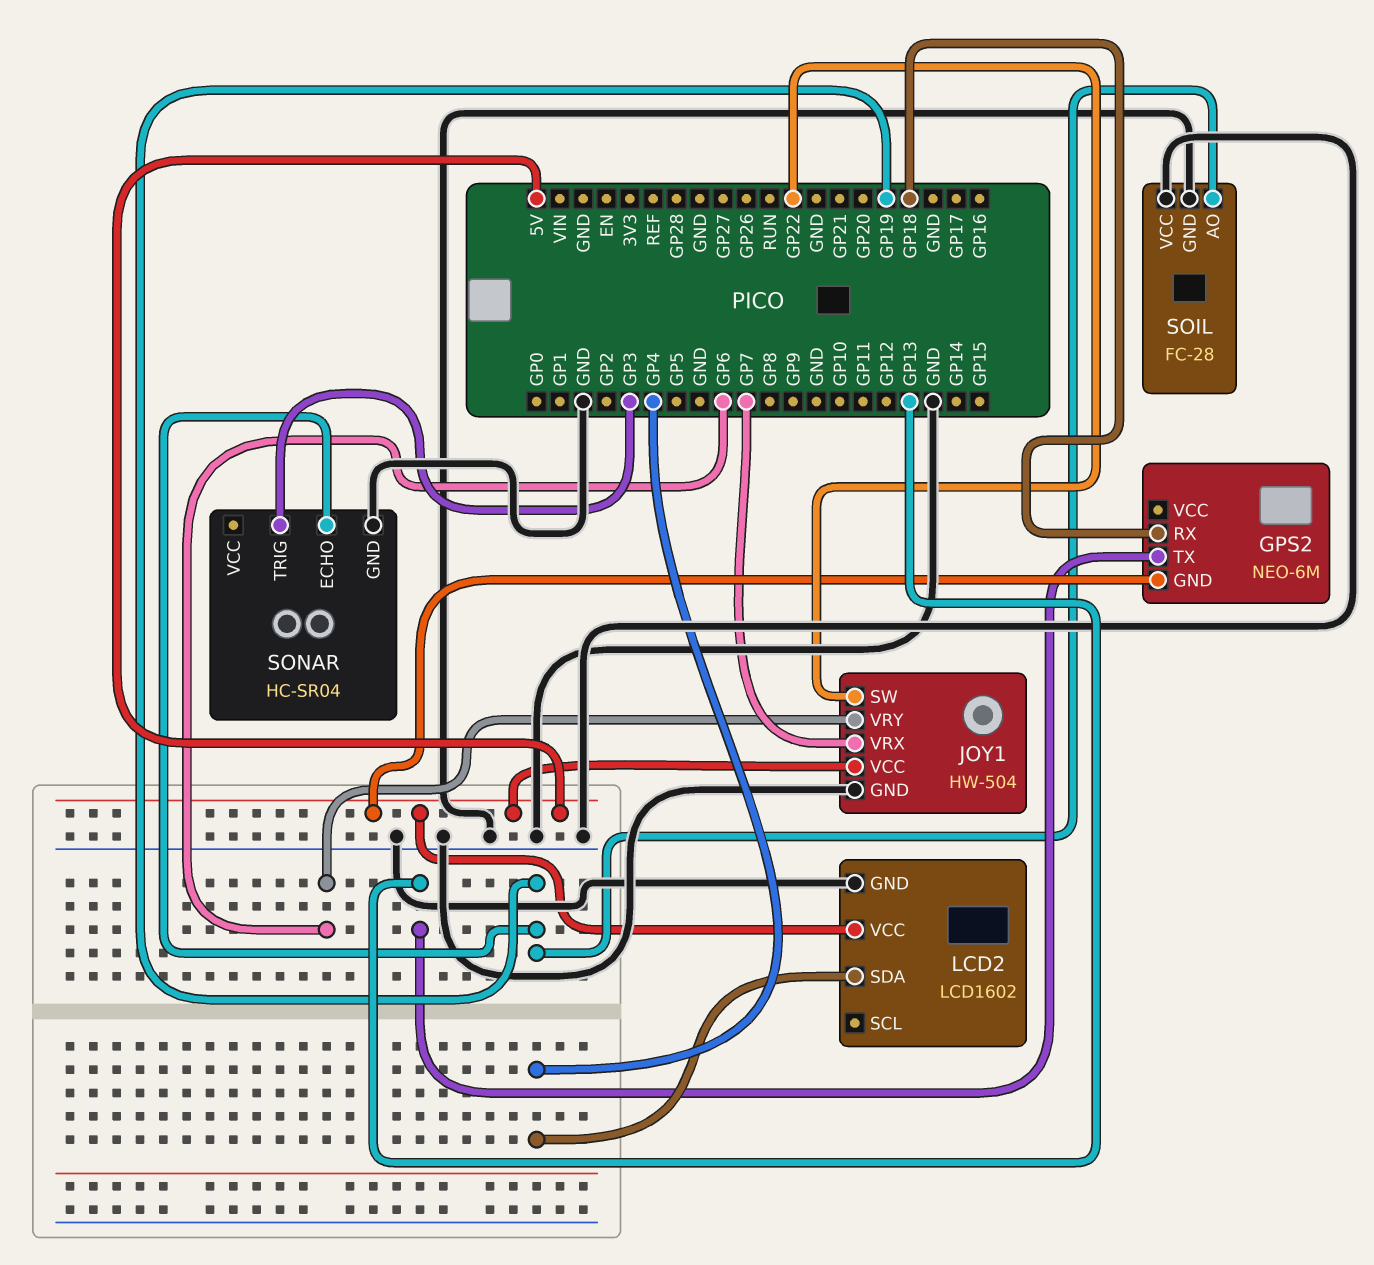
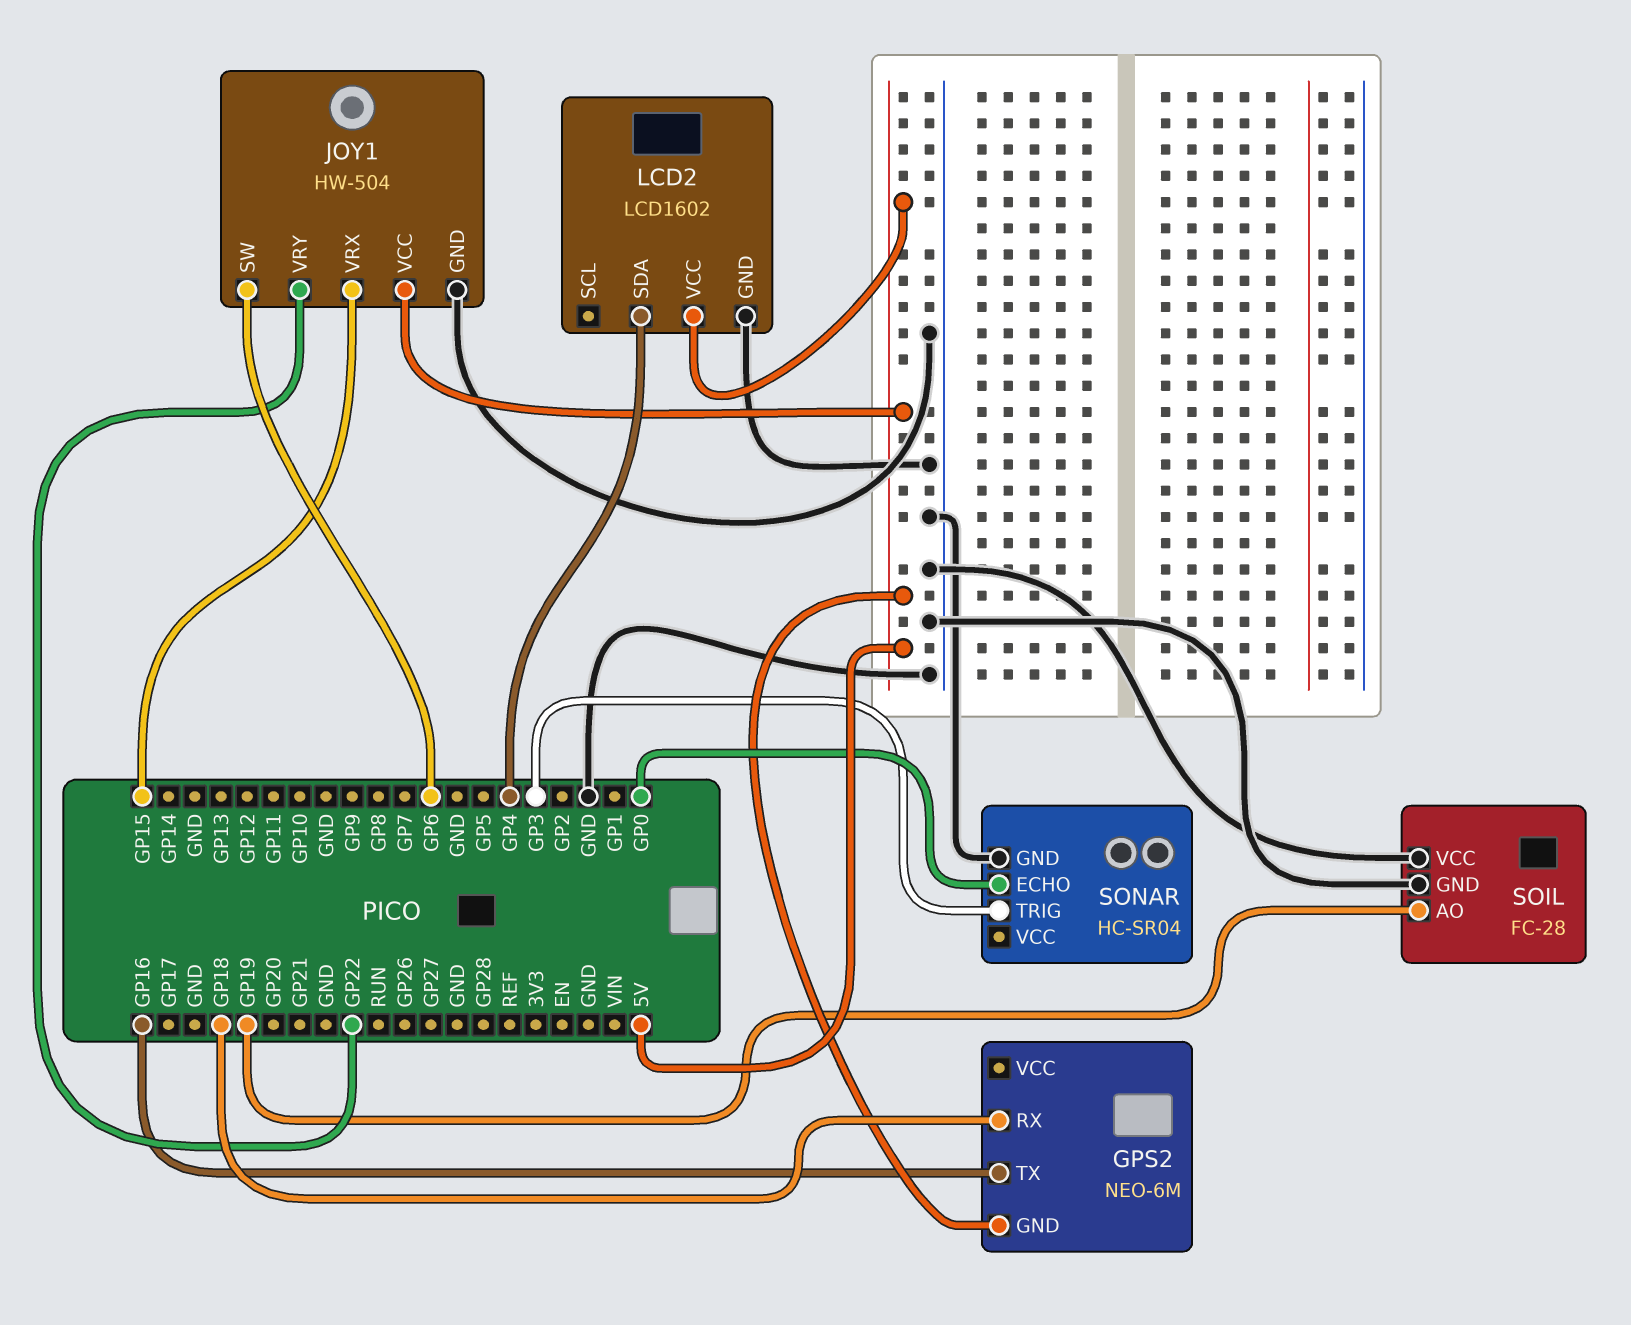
GPS2 pin TX: GP13 -> GP16
JOY1 pin SW: GP22 -> GP6
JOY1 pin VRX: GP7 -> GP15
JOY1 pin VRY: GP6 -> GP22
SONAR pin ECHO: GP19 -> GP0

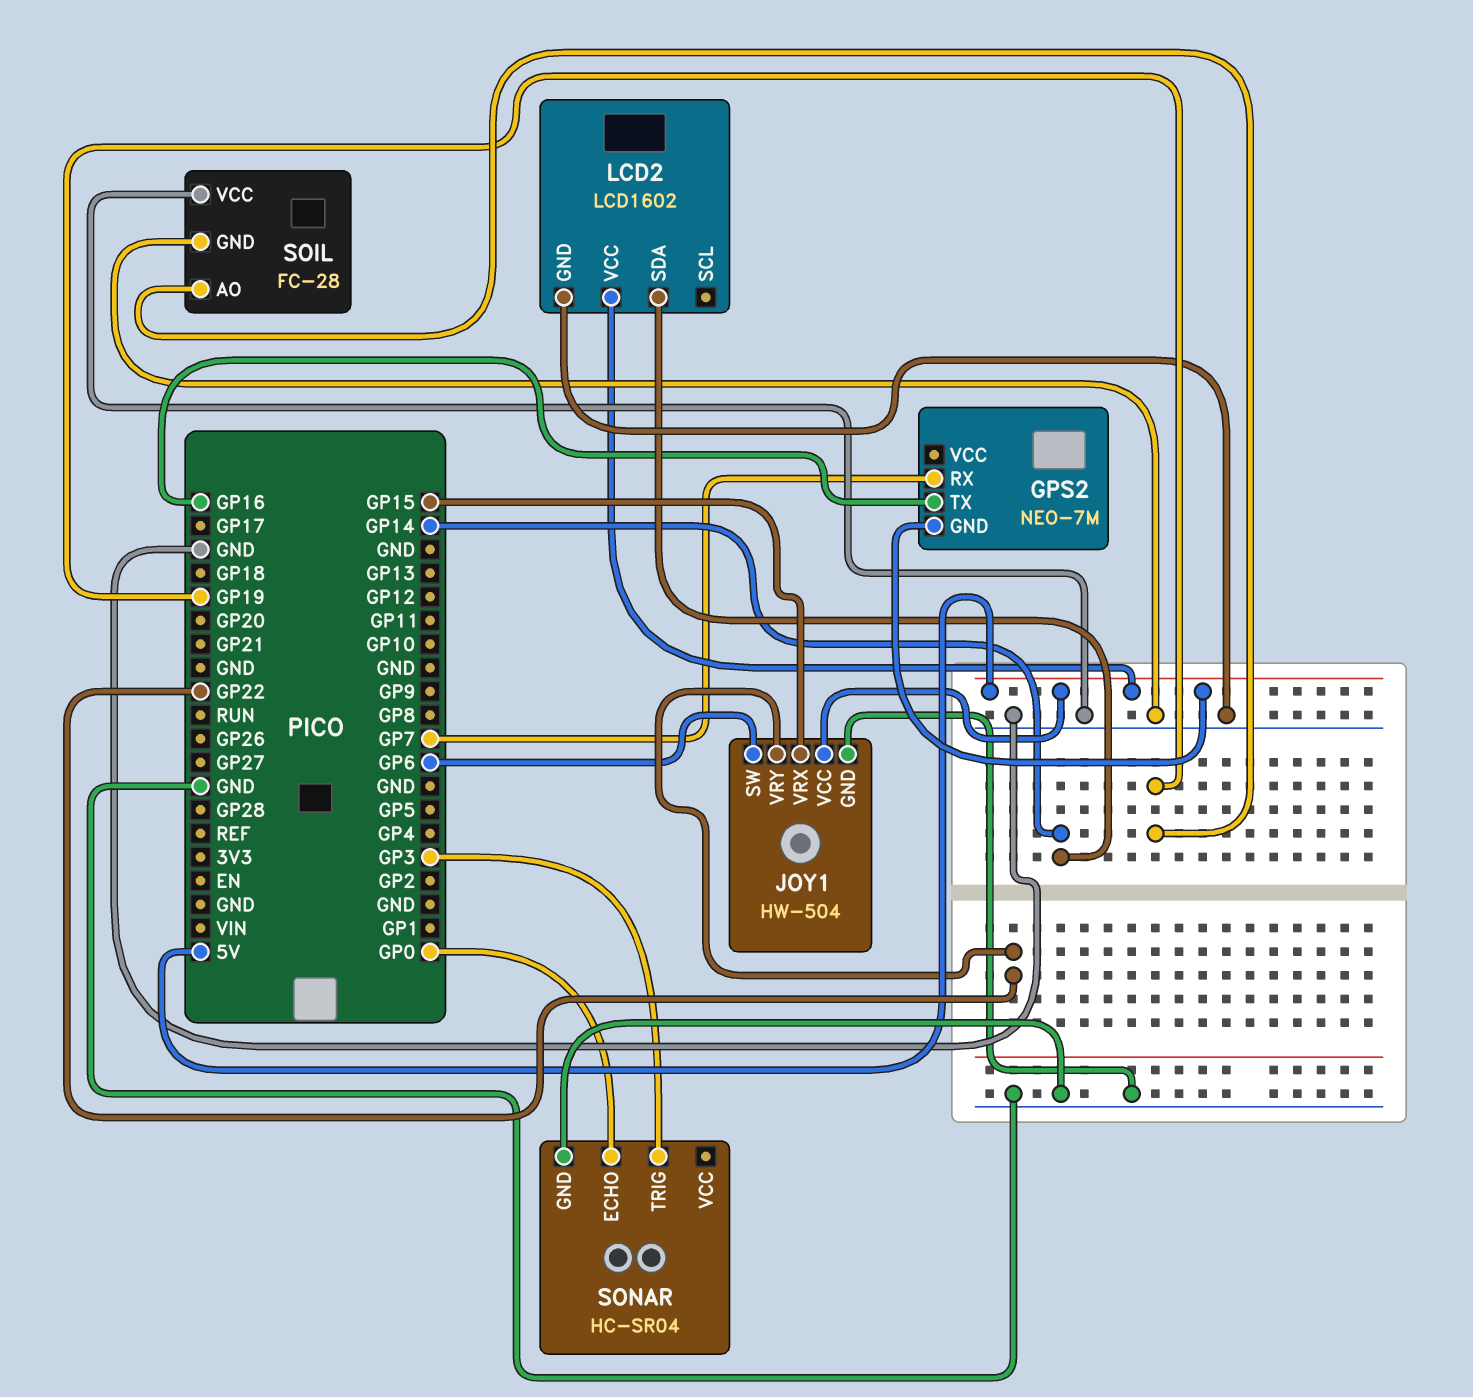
GPS2: NEO-6M -> NEO-7M
GPS2 pin RX: GP18 -> GP7
LCD2 pin SDA: GP4 -> GP14

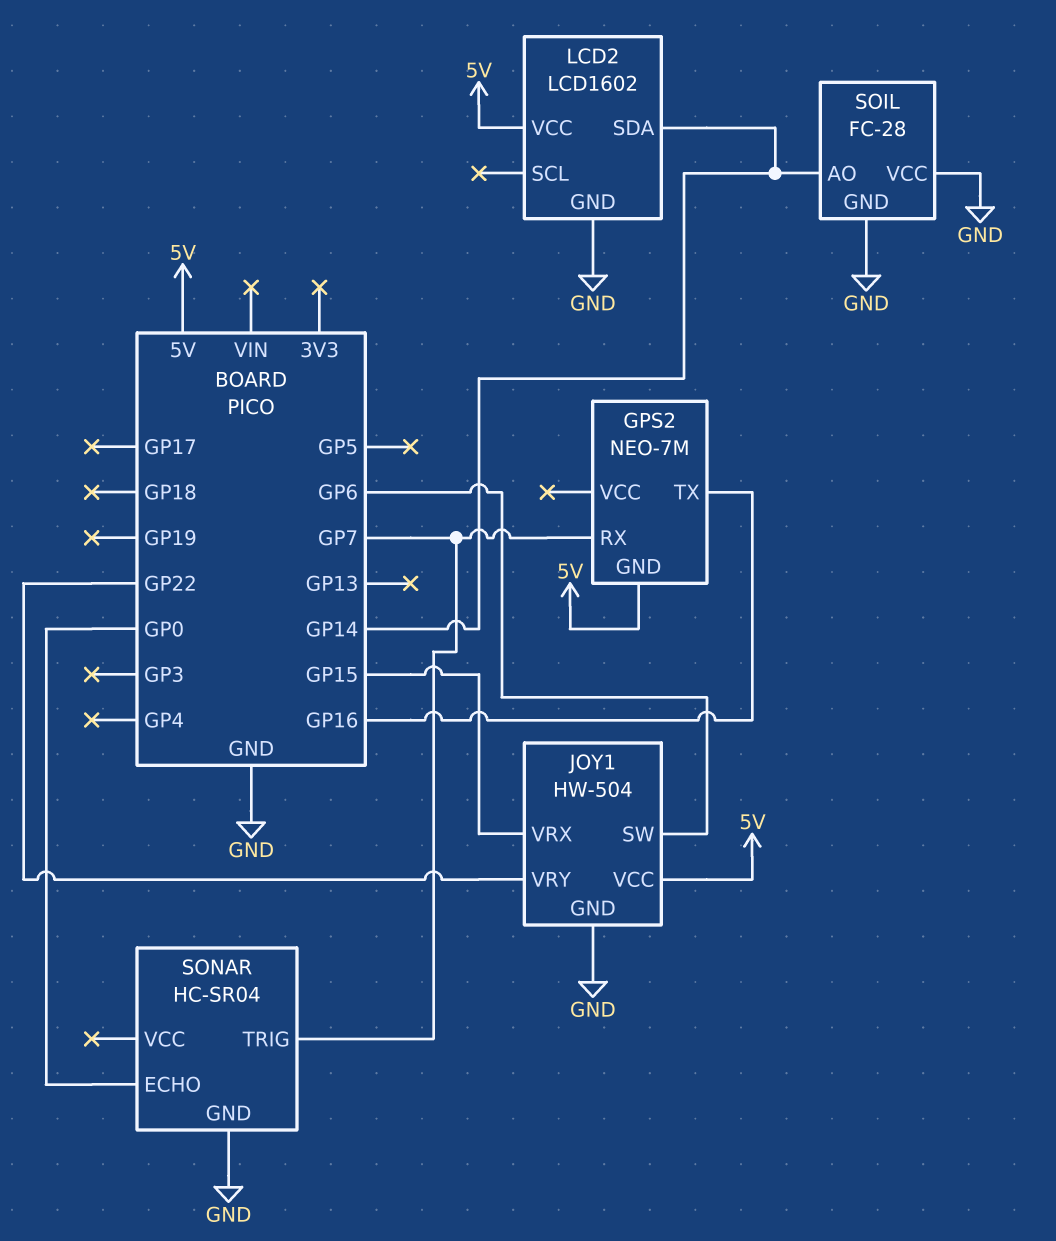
SOIL pin AO: GP19 -> GP14
SONAR pin TRIG: GP3 -> GP7

